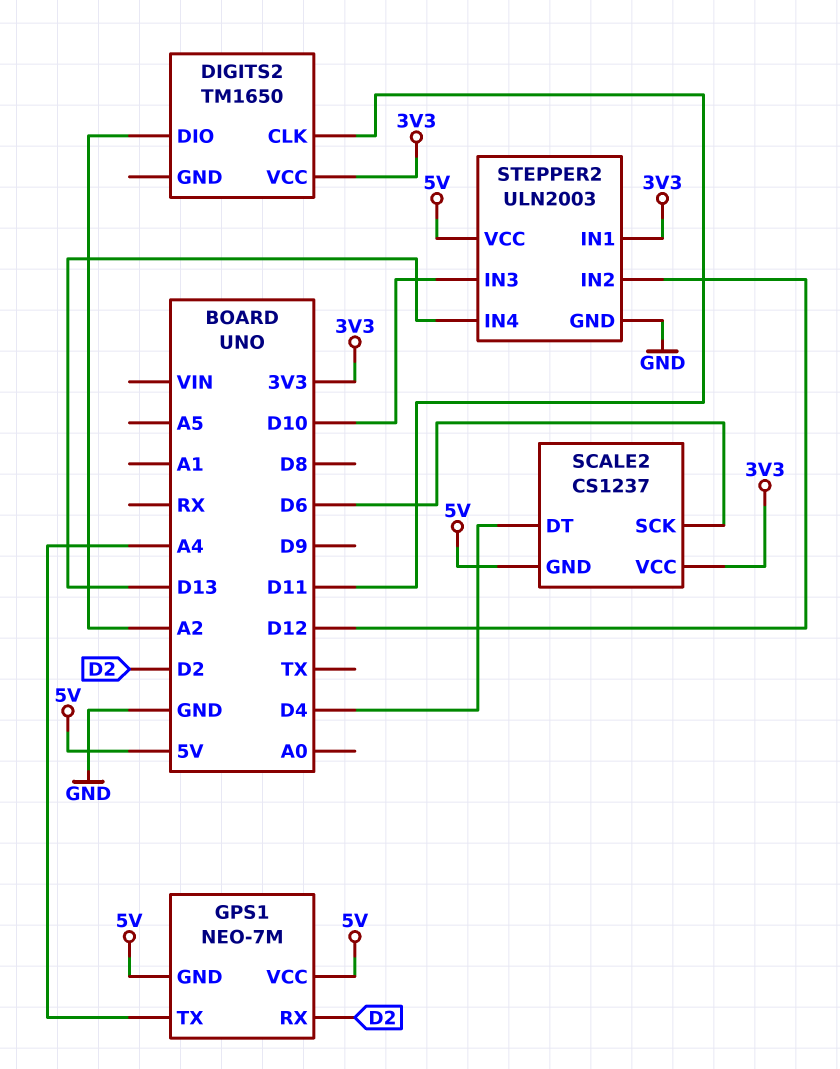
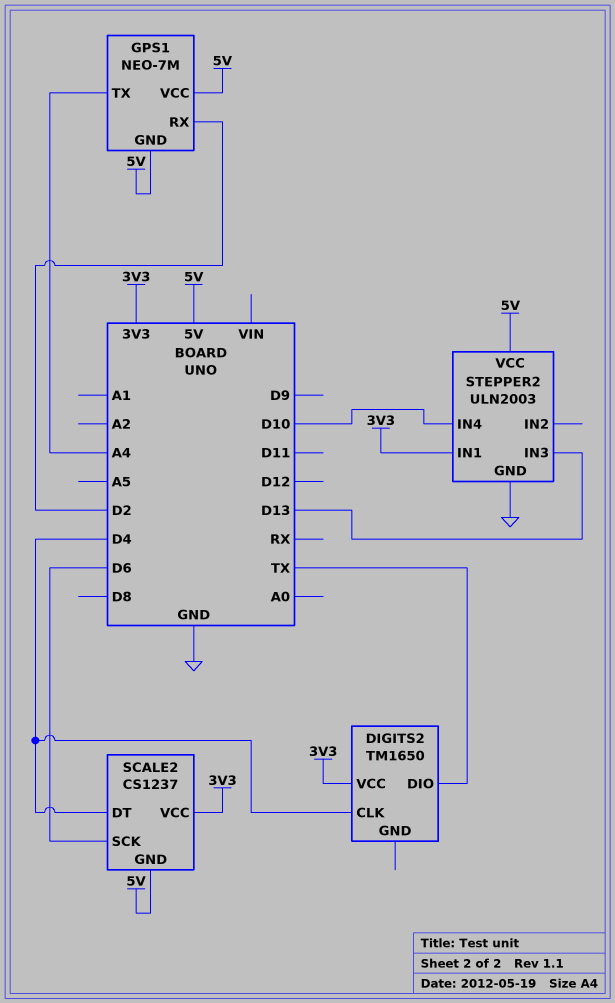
DIGITS2 pin CLK: D11 -> D4
DIGITS2 pin DIO: A2 -> TX
STEPPER2 pin IN2: D12 -> none
STEPPER2 pin IN3: D10 -> D13
STEPPER2 pin IN4: D13 -> D10

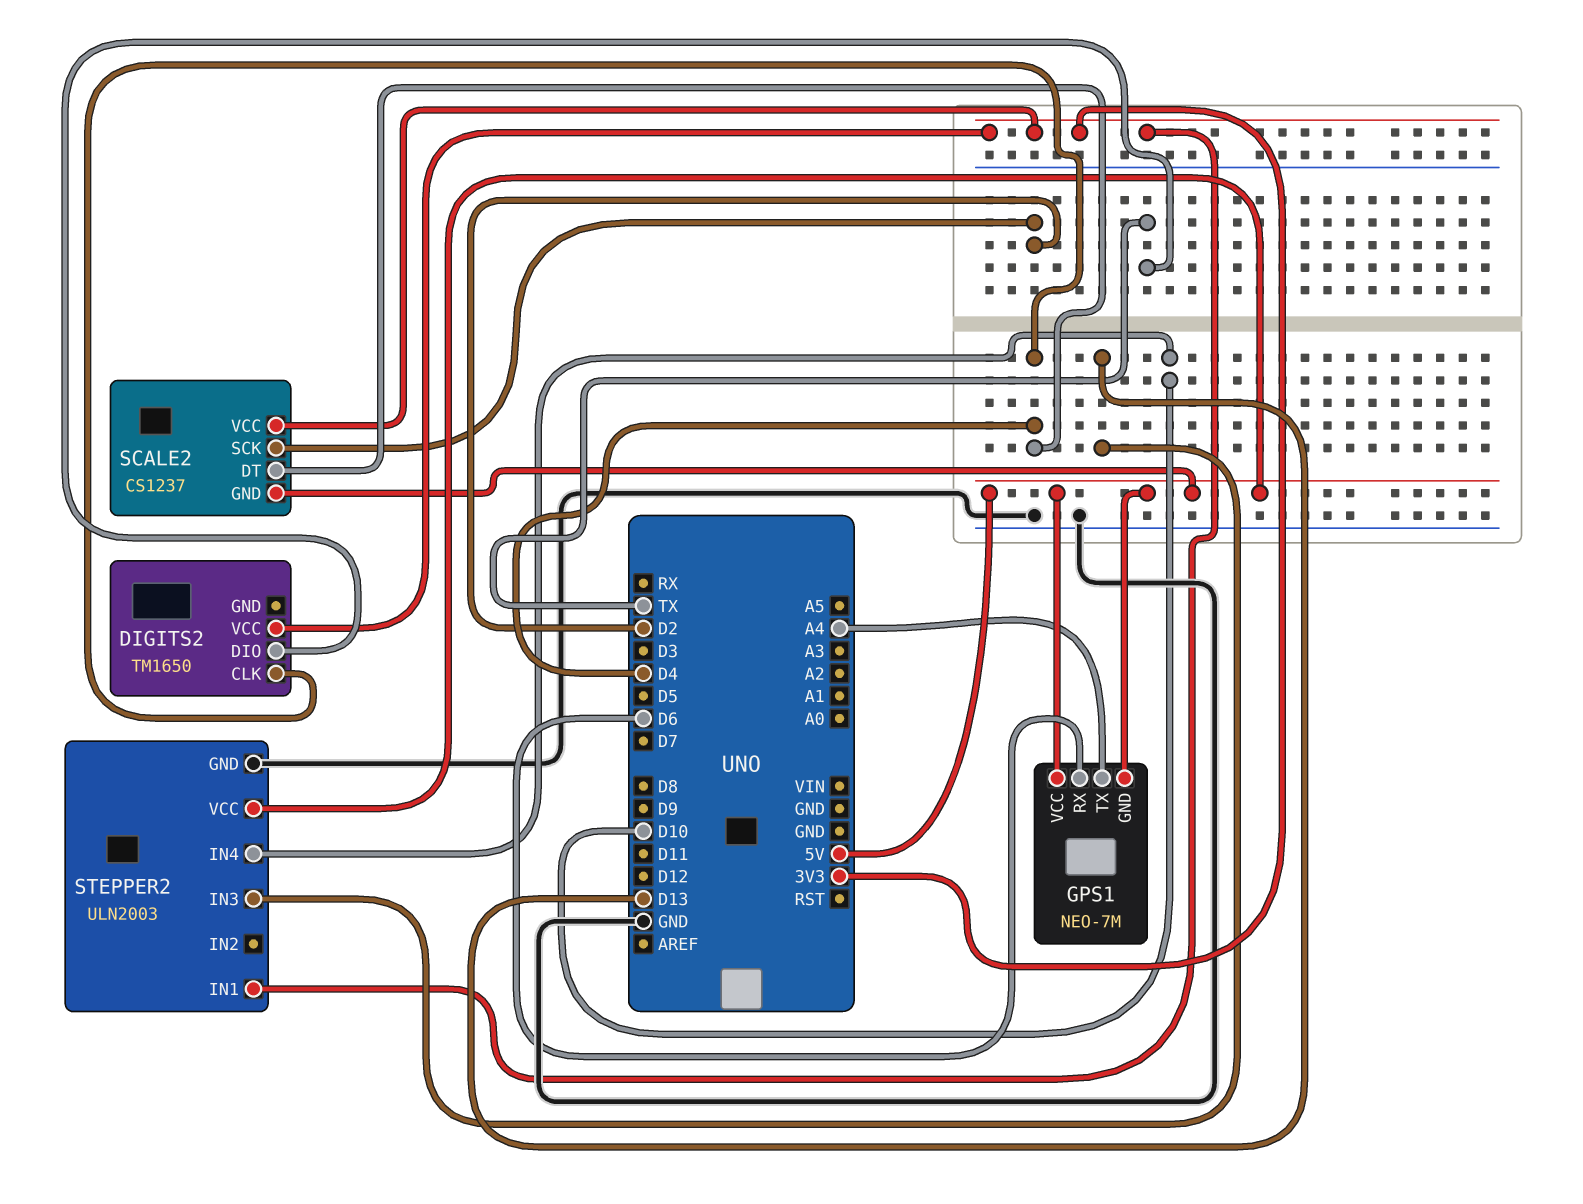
GPS1 pin RX: D2 -> D6
SCALE2 pin SCK: D6 -> D2

